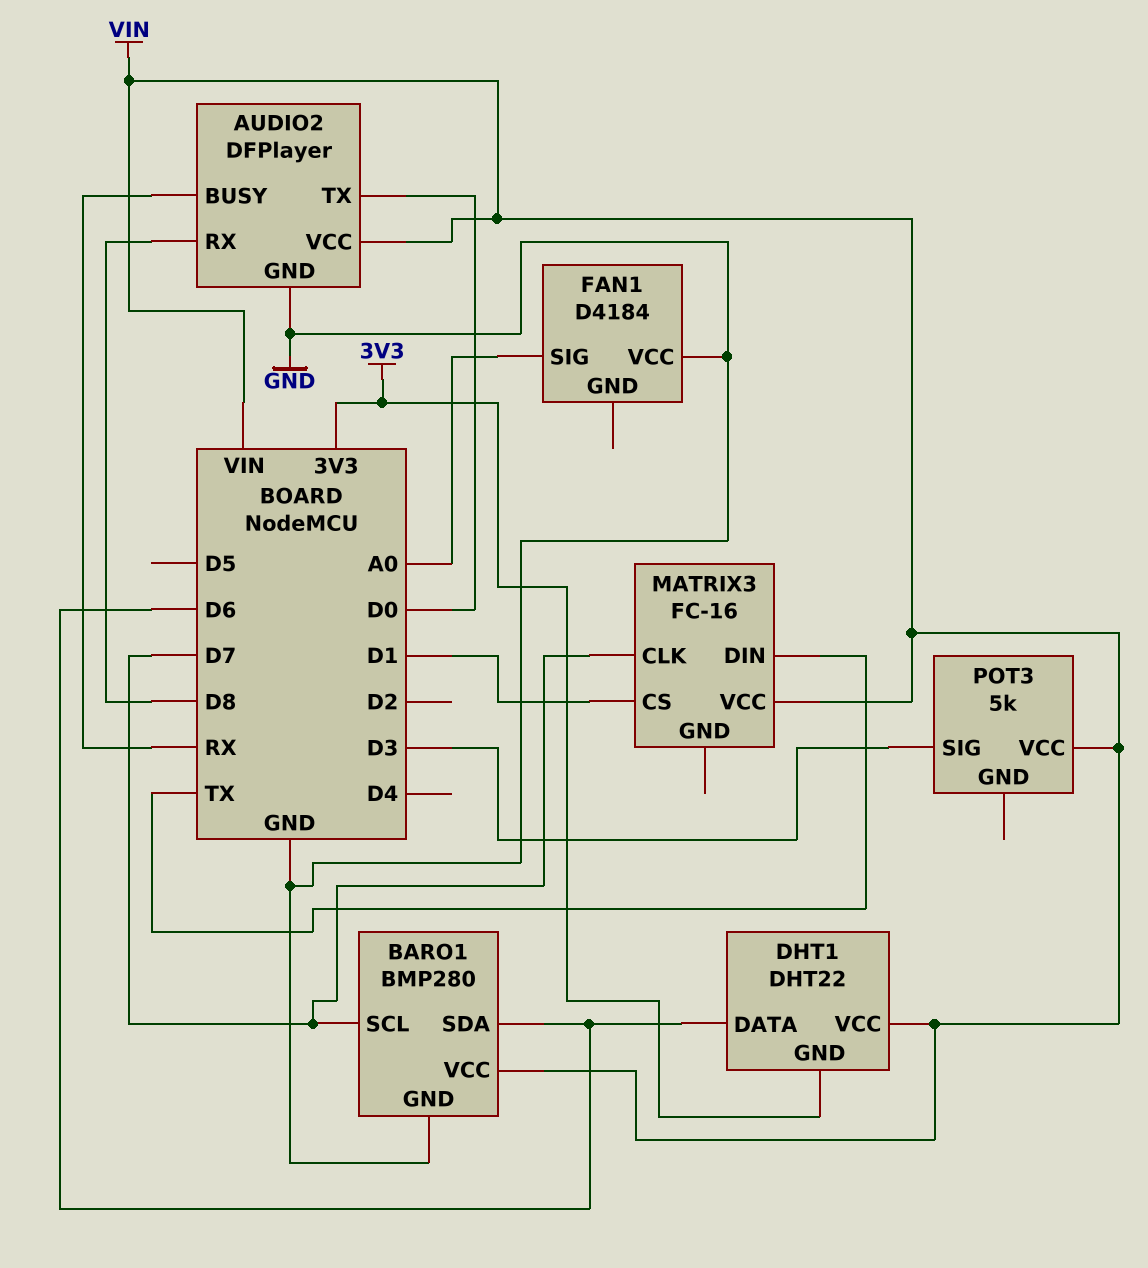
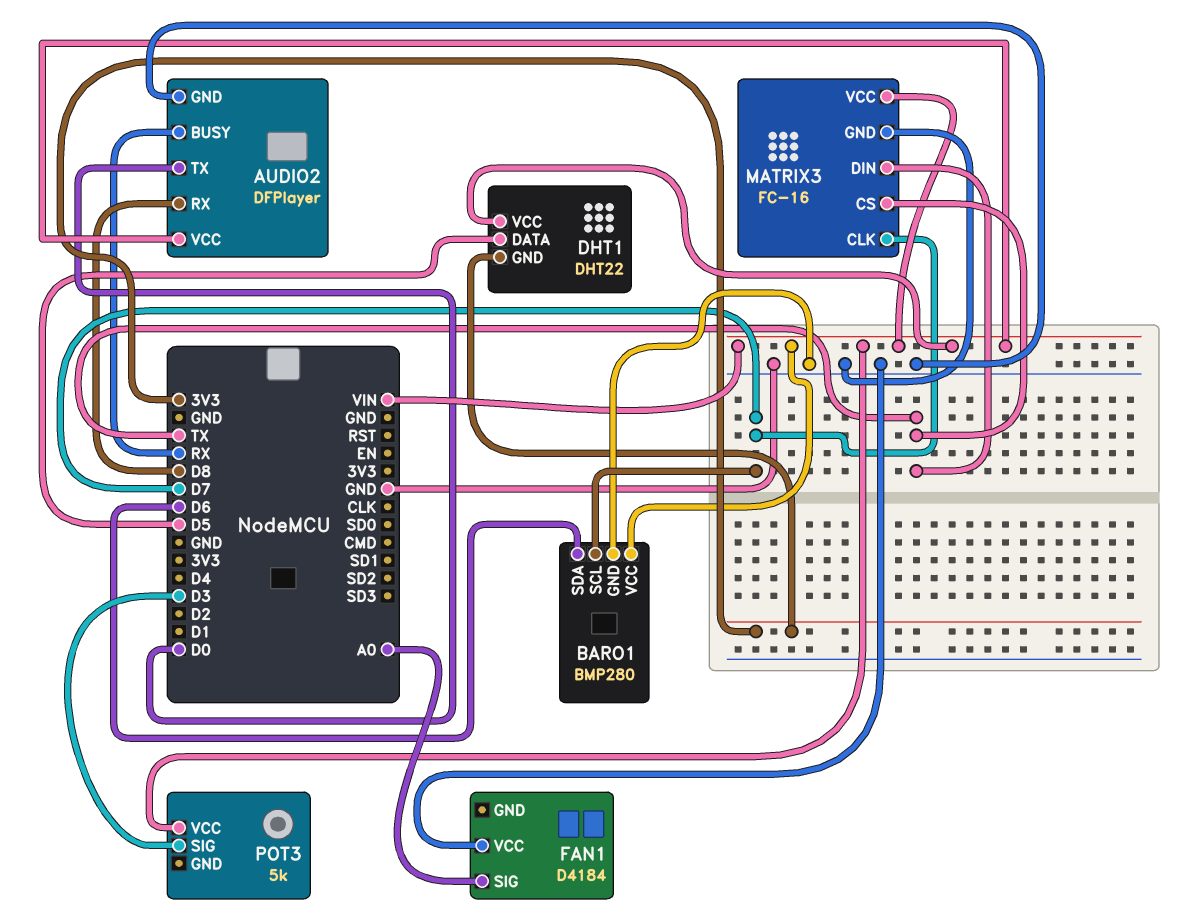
DHT1 pin DATA: D6 -> D5
MATRIX3 pin CS: D1 -> TX
MATRIX3 pin GND: none -> GND

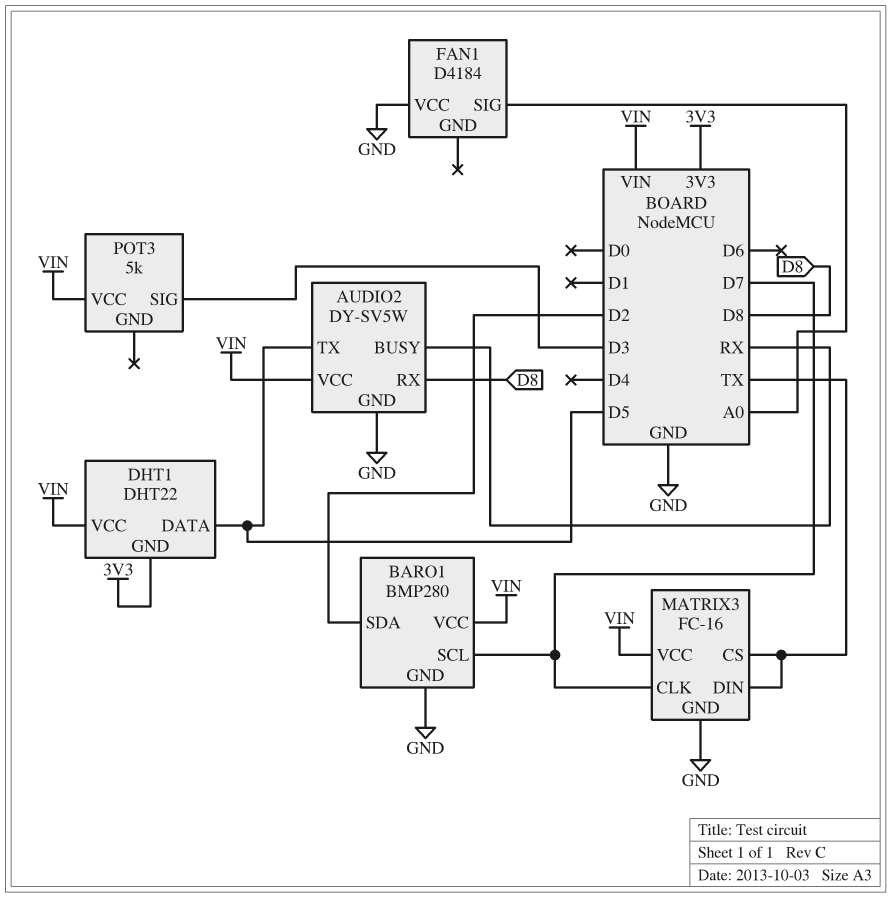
AUDIO2: DFPlayer -> DY-SV5W
AUDIO2 pin TX: D0 -> D5
BARO1 pin SDA: D6 -> D2

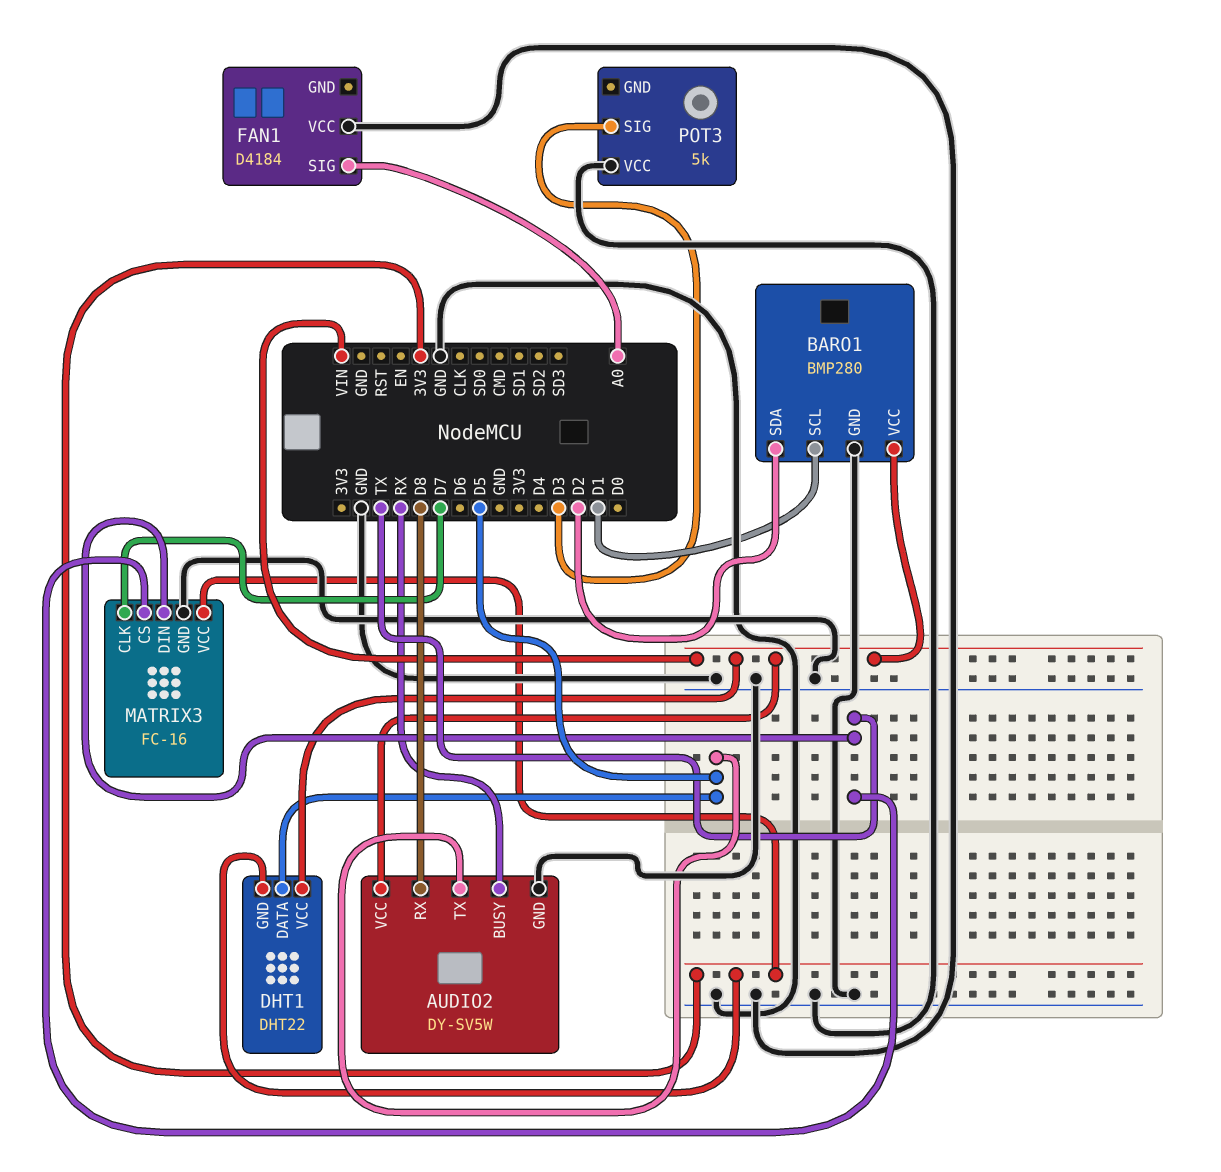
BARO1 pin SCL: D7 -> D1
MATRIX3 pin VCC: VIN -> 3V3
POT3 pin VCC: VIN -> GND

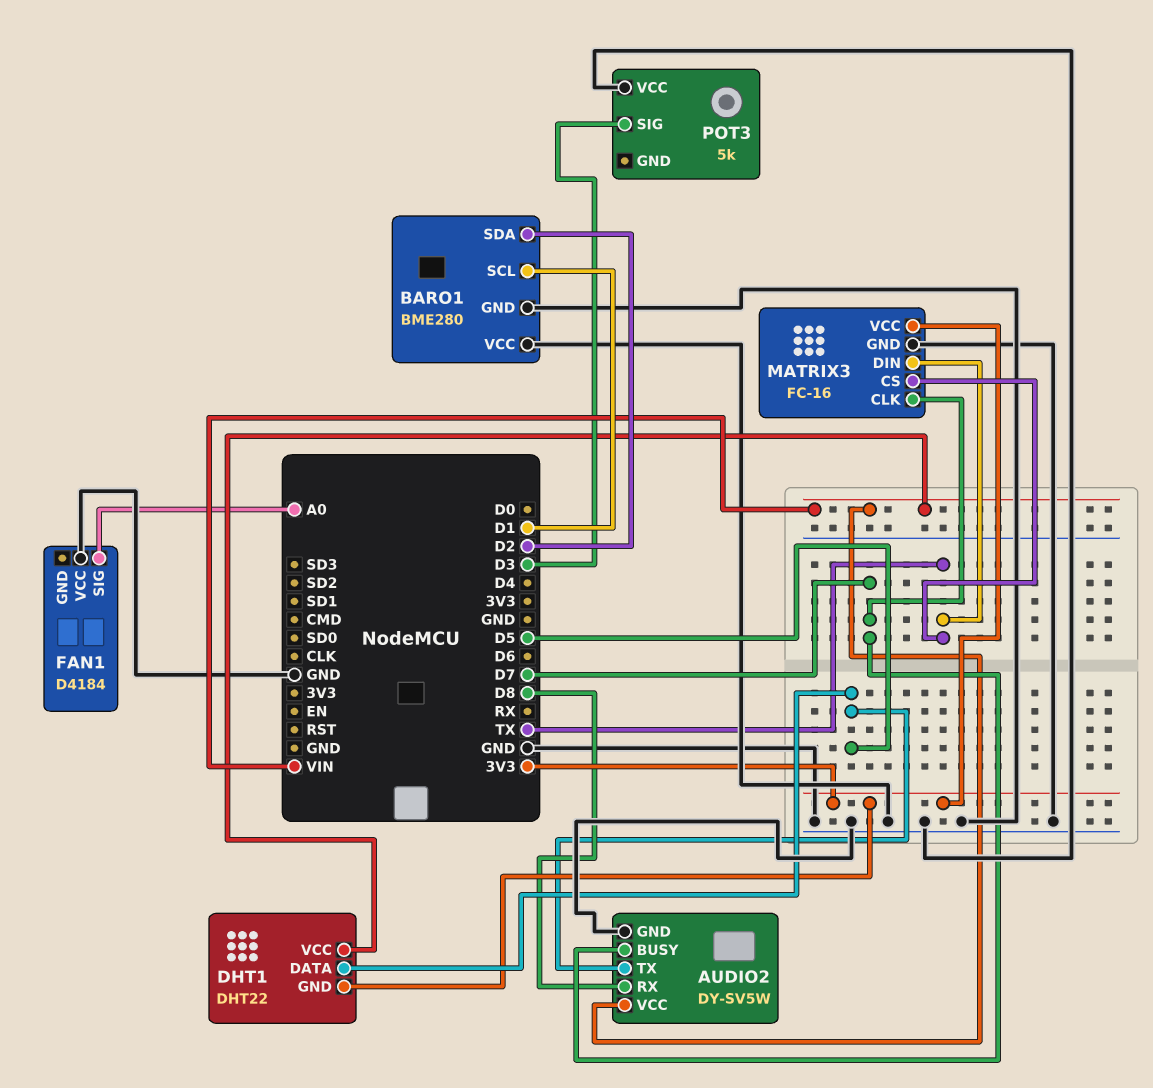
AUDIO2 pin BUSY: RX -> D7
BARO1: BMP280 -> BME280
BARO1 pin VCC: VIN -> GND

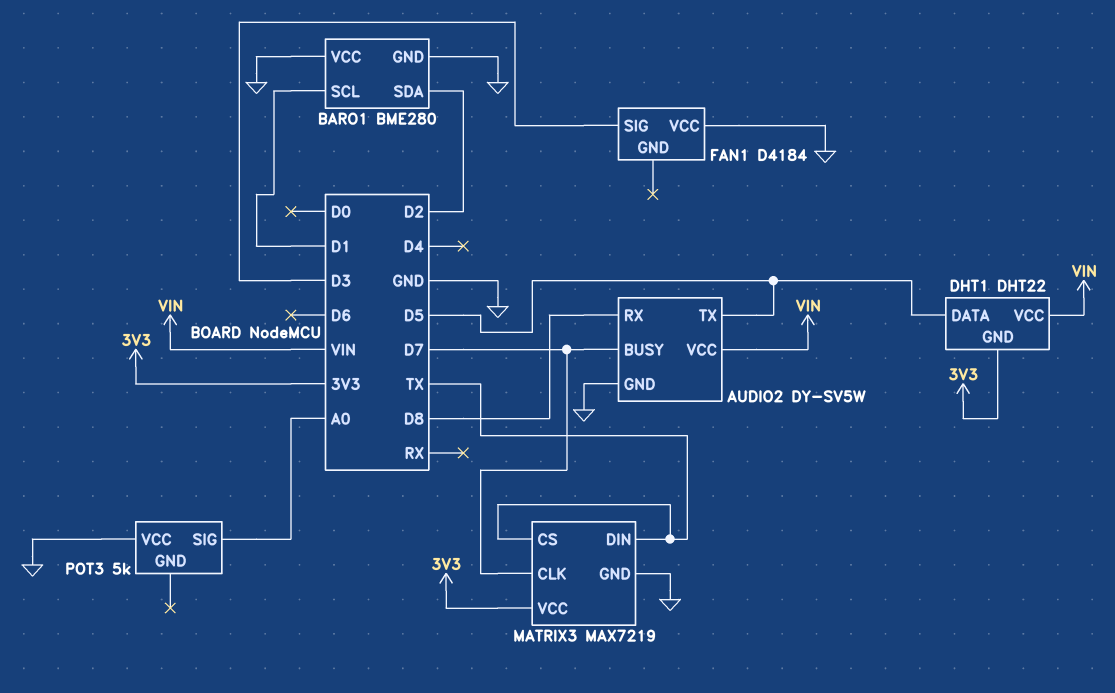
FAN1 pin SIG: A0 -> D3
MATRIX3: FC-16 -> MAX7219
POT3 pin SIG: D3 -> A0

